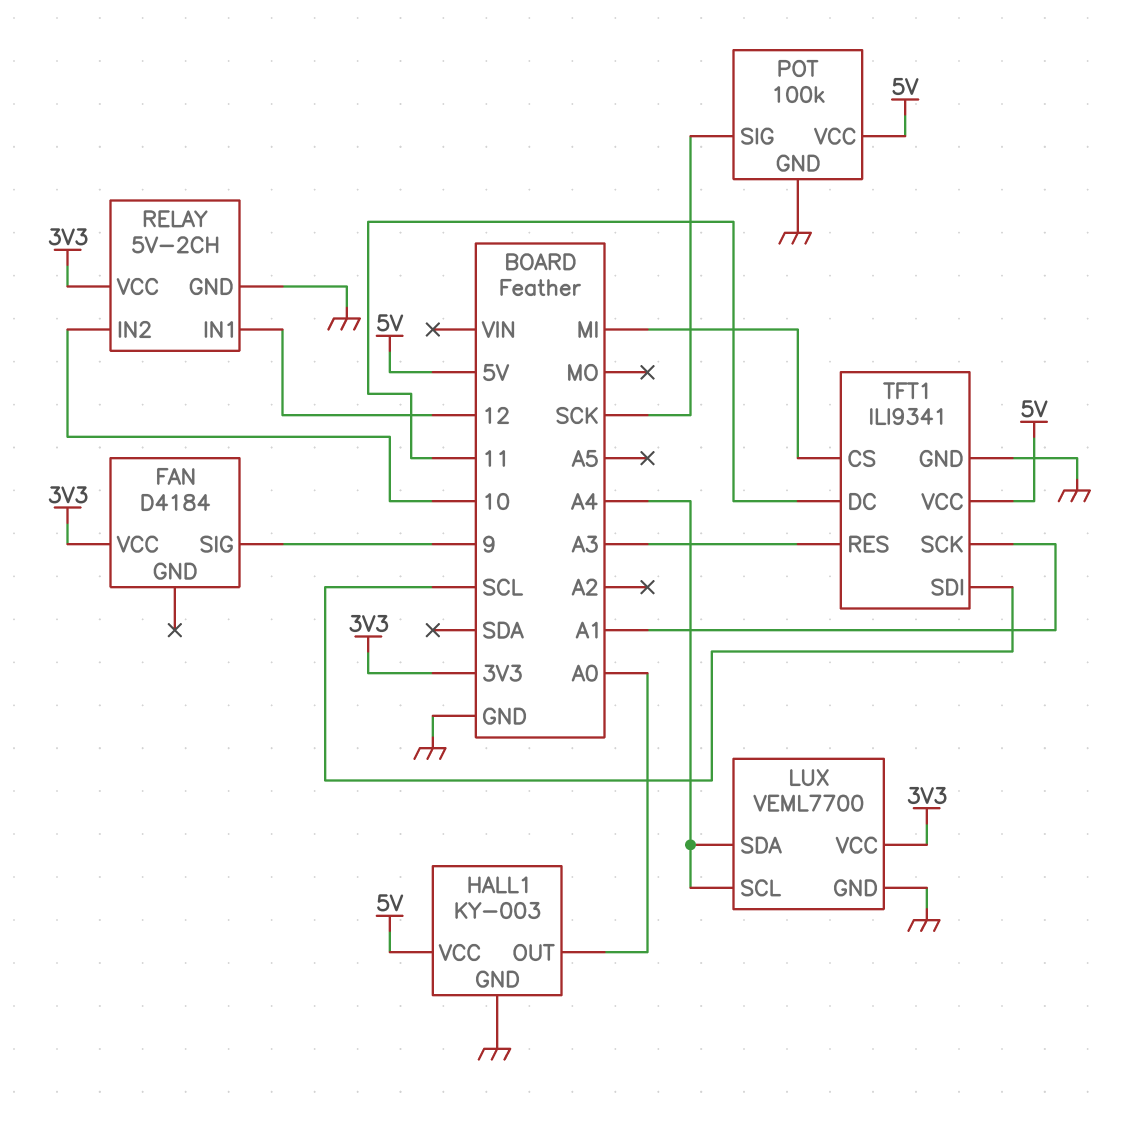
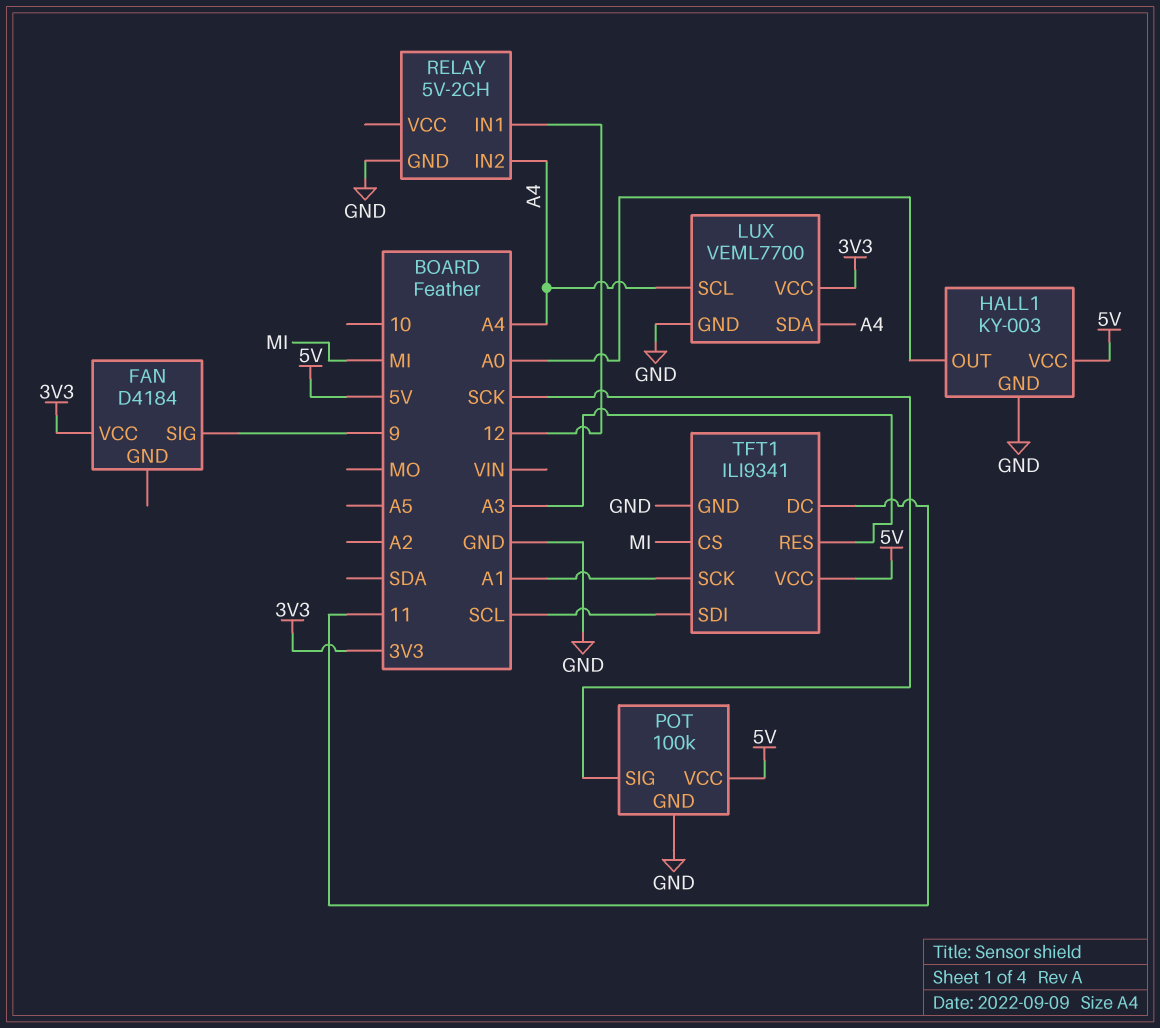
RELAY pin IN2: 10 -> A4
RELAY pin VCC: 3V3 -> none

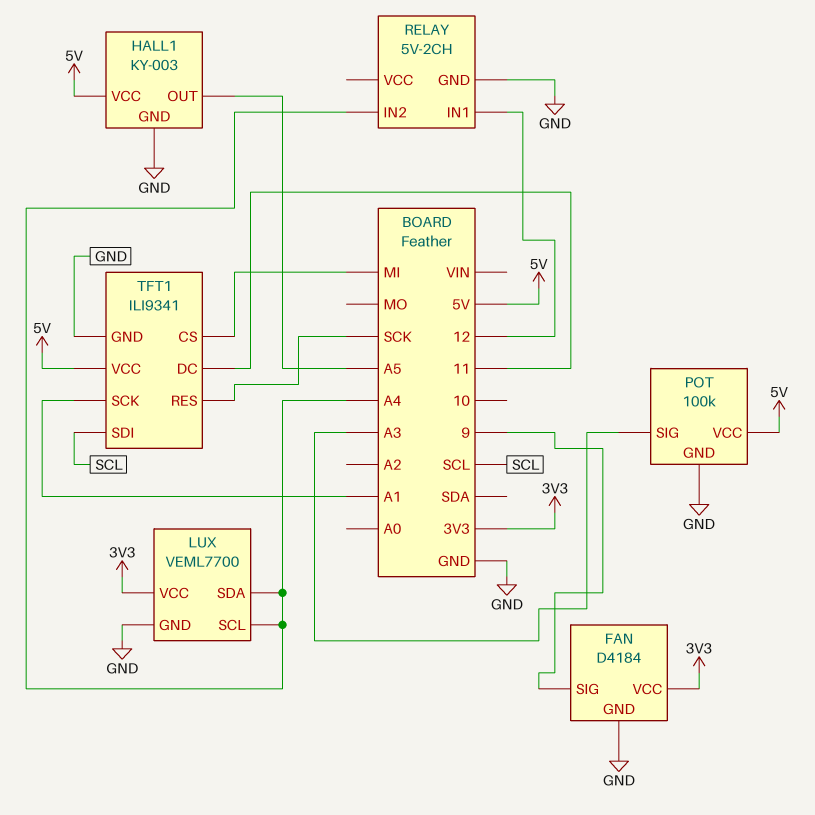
FAN pin GND: none -> GND
HALL1 pin OUT: A0 -> A5
POT pin SIG: SCK -> A3
TFT1 pin RES: A3 -> SCK

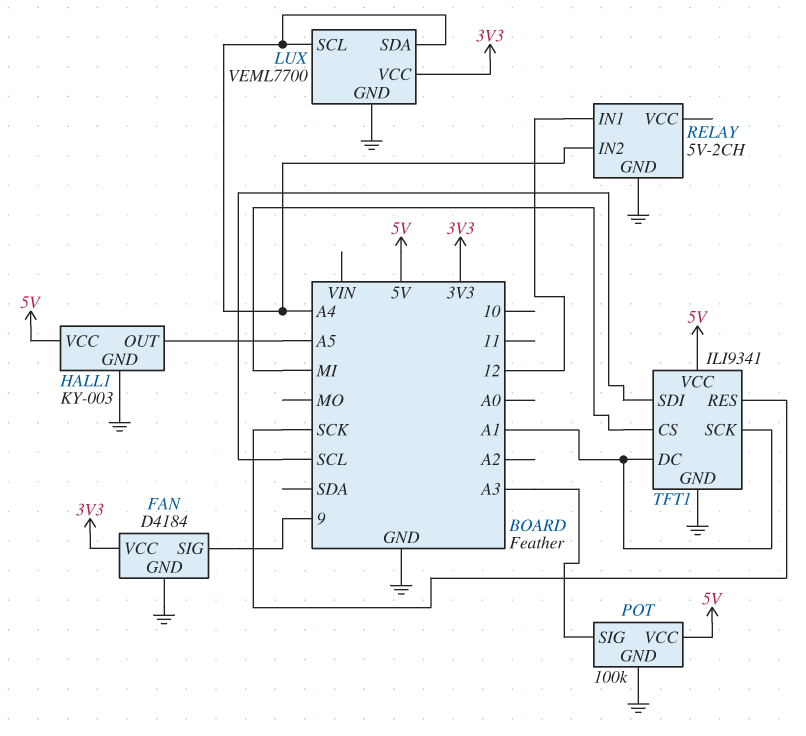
TFT1 pin DC: 11 -> A1

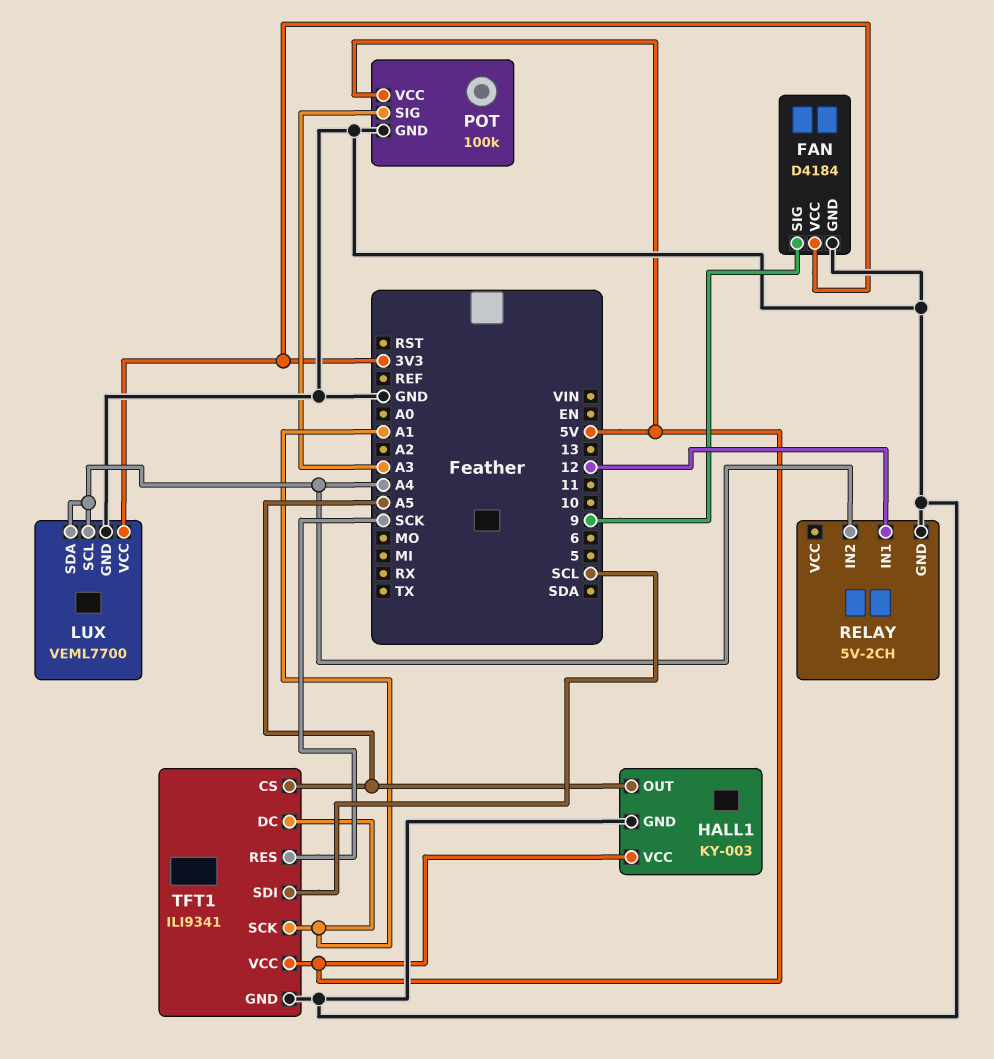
TFT1 pin CS: MI -> A5

